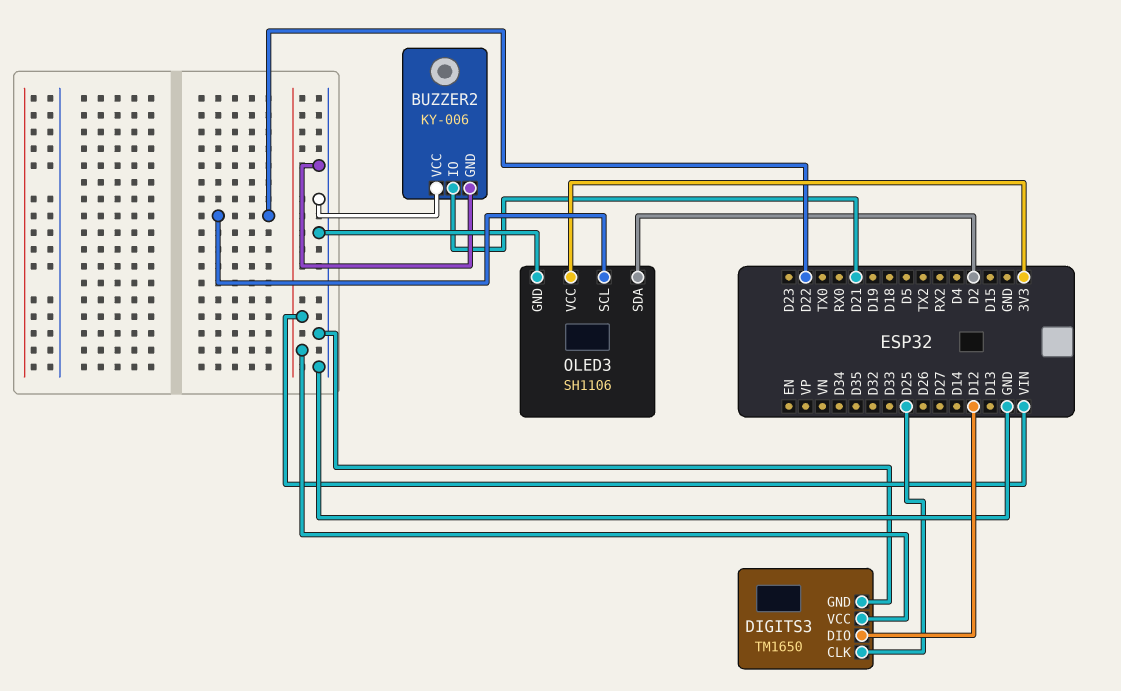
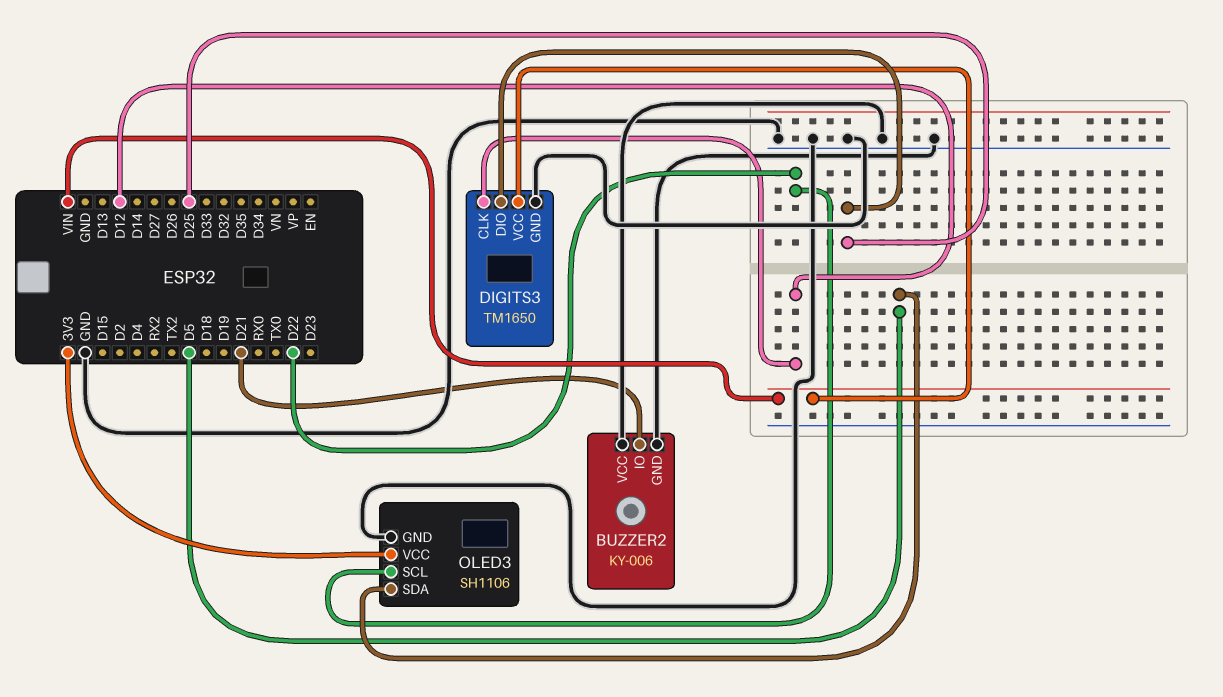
DIGITS3 pin CLK: D25 -> D12
DIGITS3 pin DIO: D12 -> D25
OLED3 pin SDA: D2 -> D5

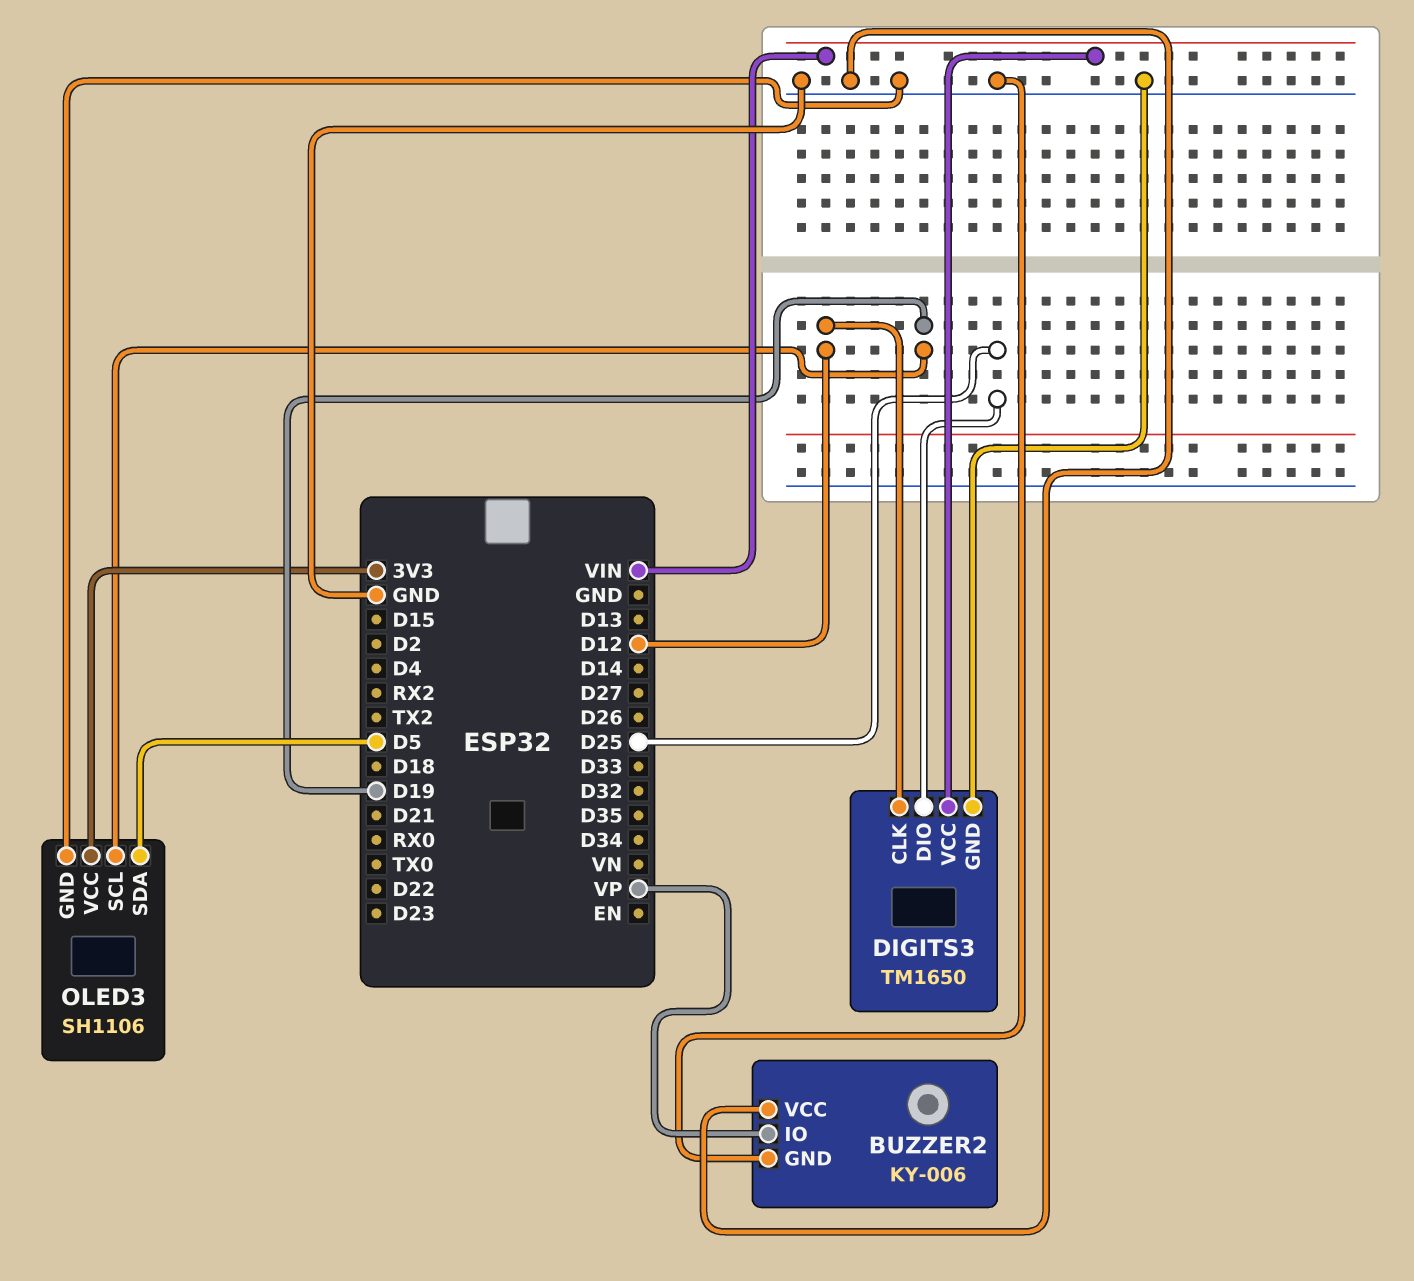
BUZZER2 pin IO: D21 -> VP
OLED3 pin SCL: D22 -> D19

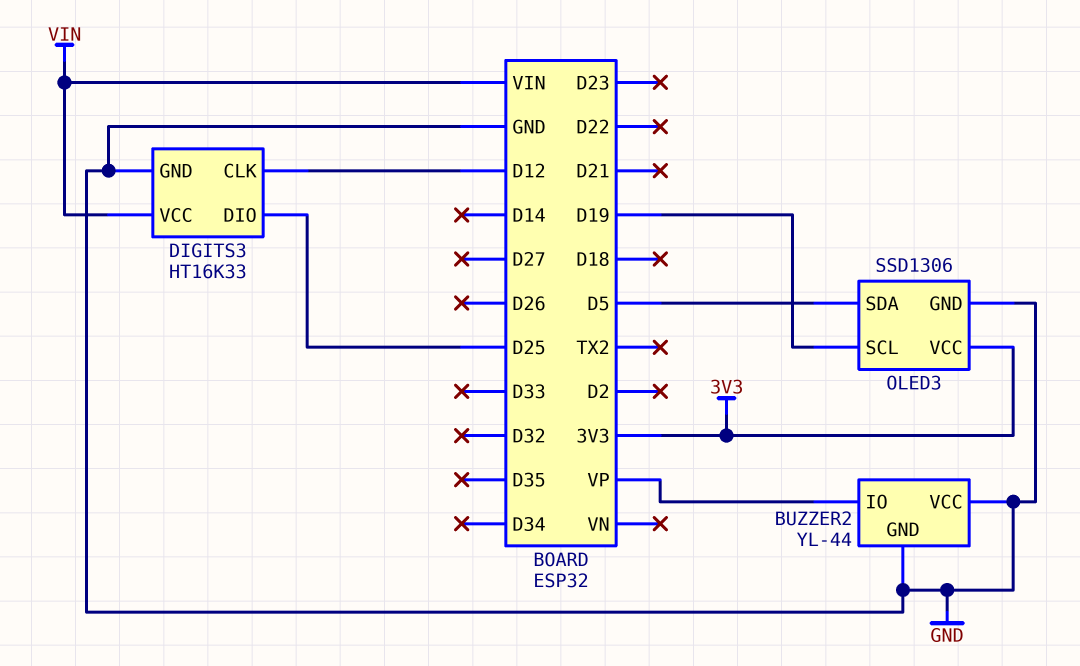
BUZZER2: KY-006 -> YL-44
DIGITS3: TM1650 -> HT16K33
OLED3: SH1106 -> SSD1306

